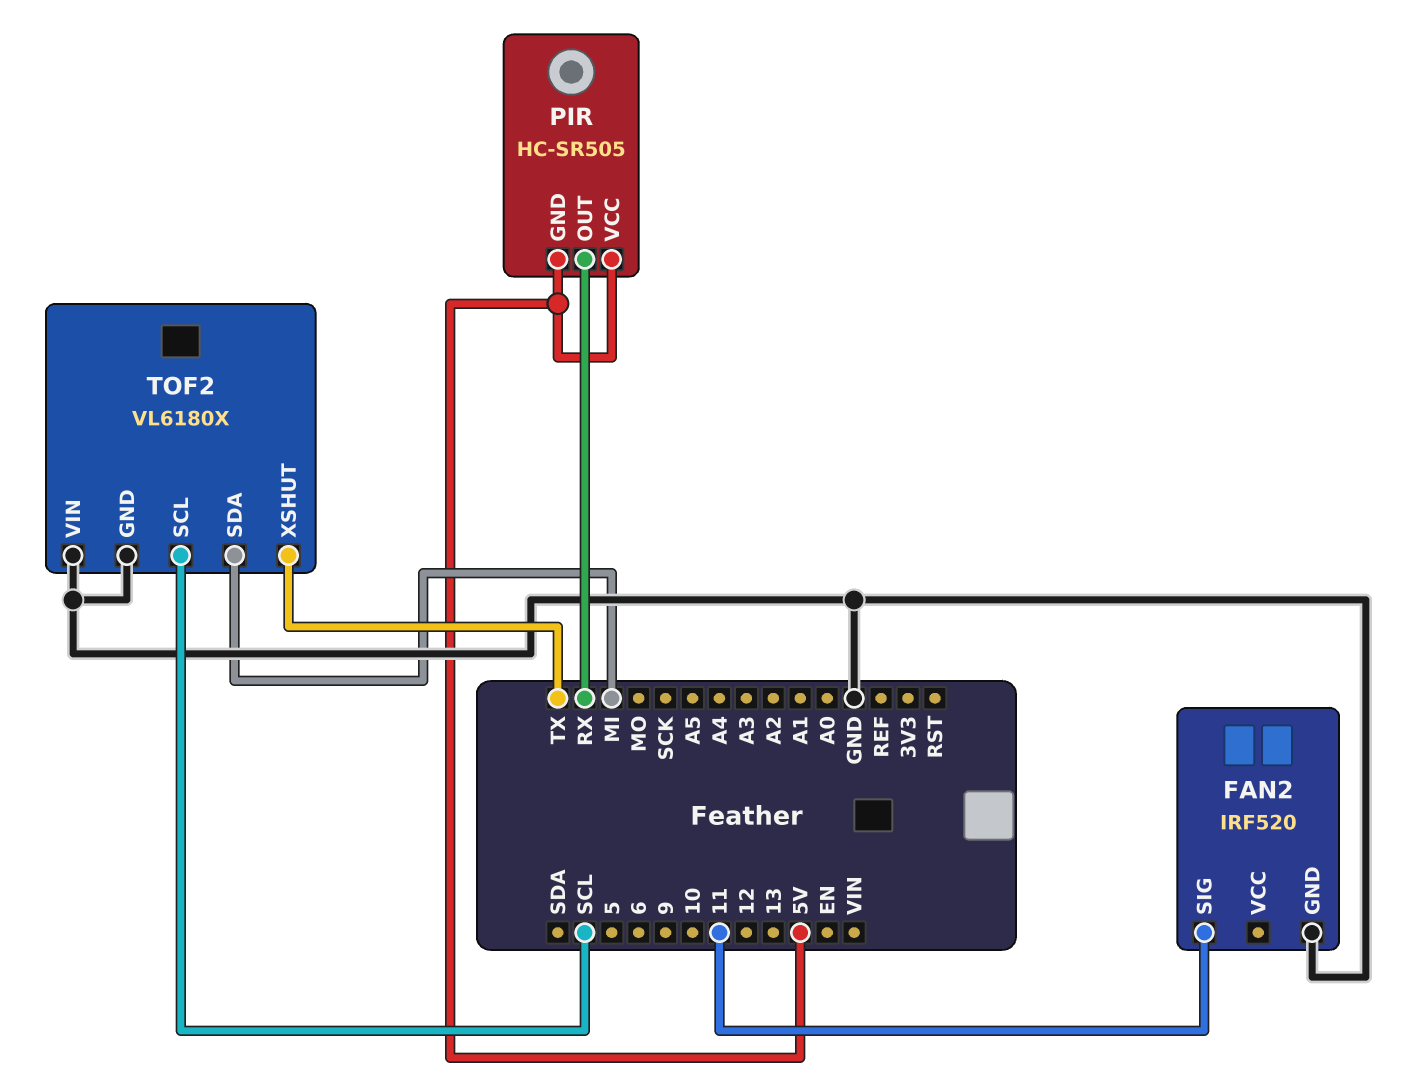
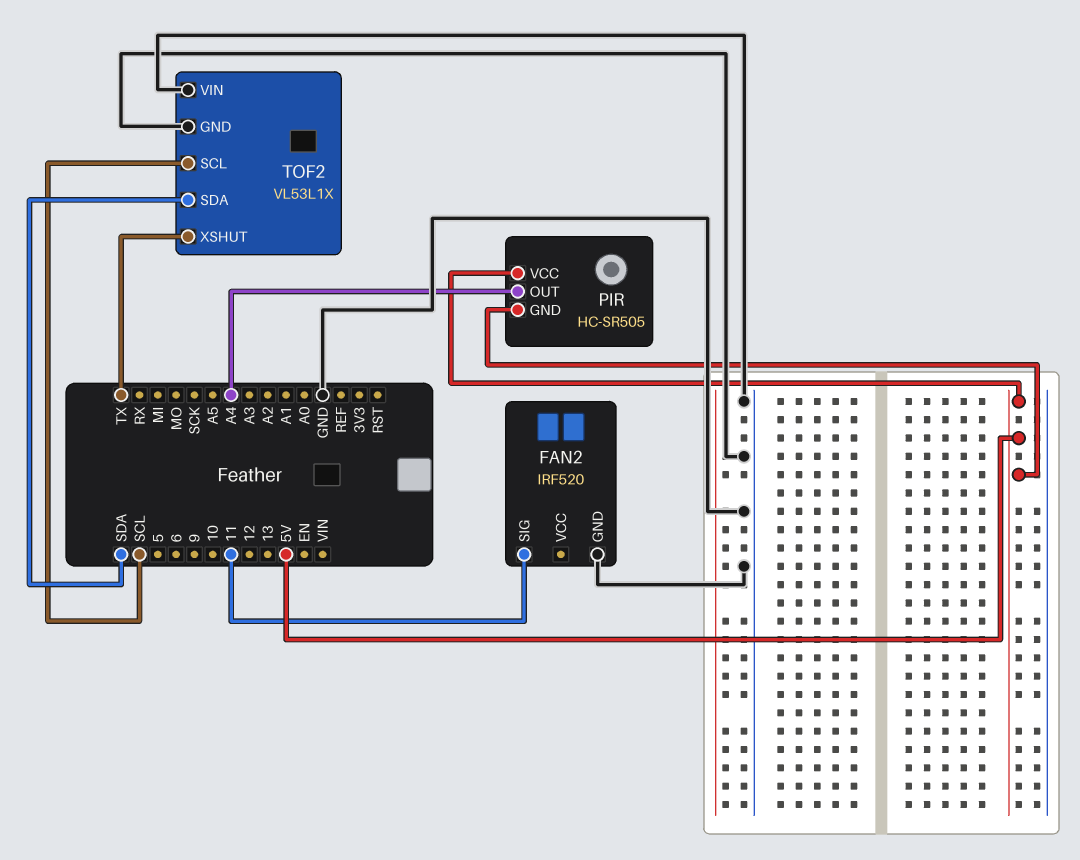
PIR pin OUT: RX -> A4
TOF2: VL6180X -> VL53L1X
TOF2 pin SDA: MI -> SDA

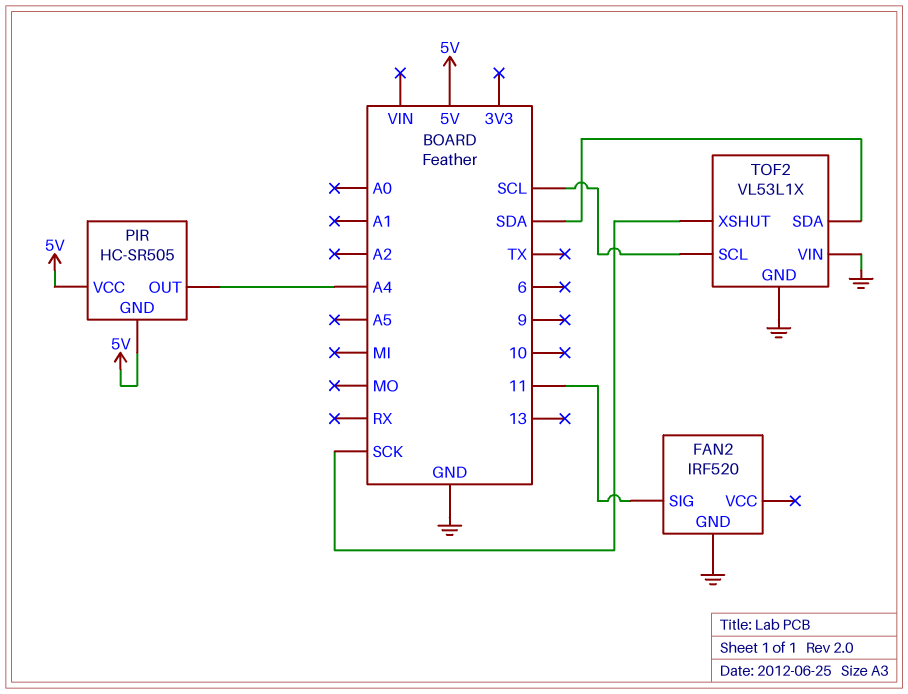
TOF2 pin XSHUT: TX -> SCK

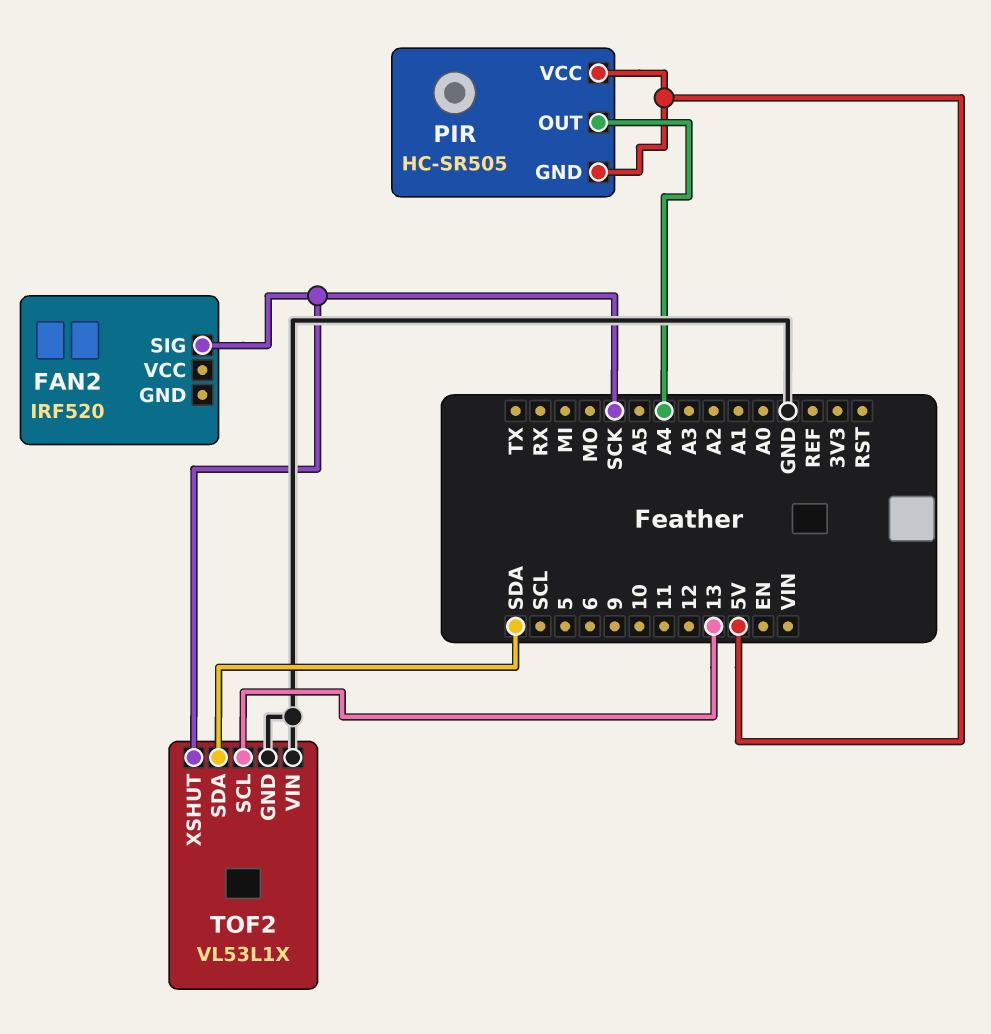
FAN2 pin GND: GND -> none
FAN2 pin SIG: 11 -> SCK
TOF2 pin SCL: SCL -> 13

